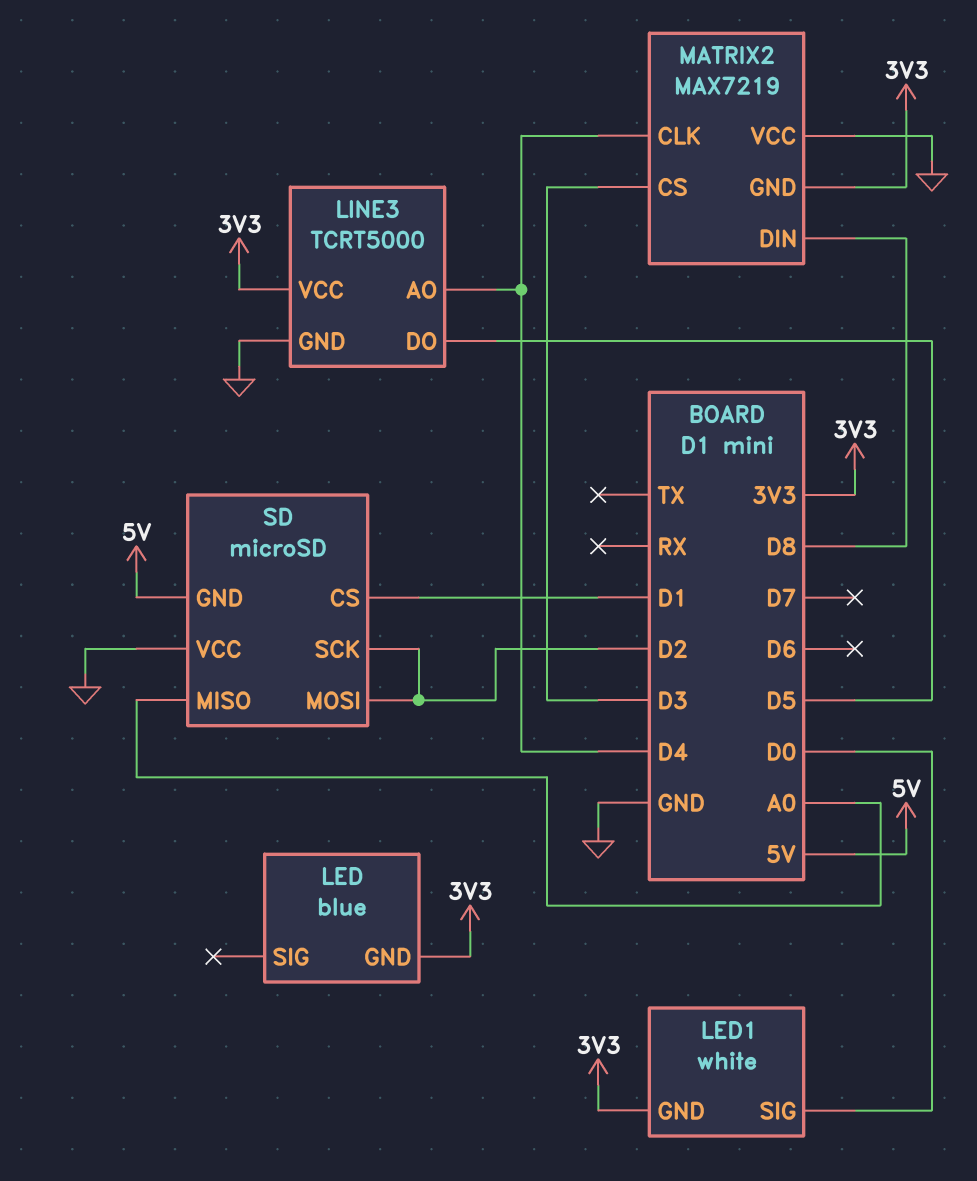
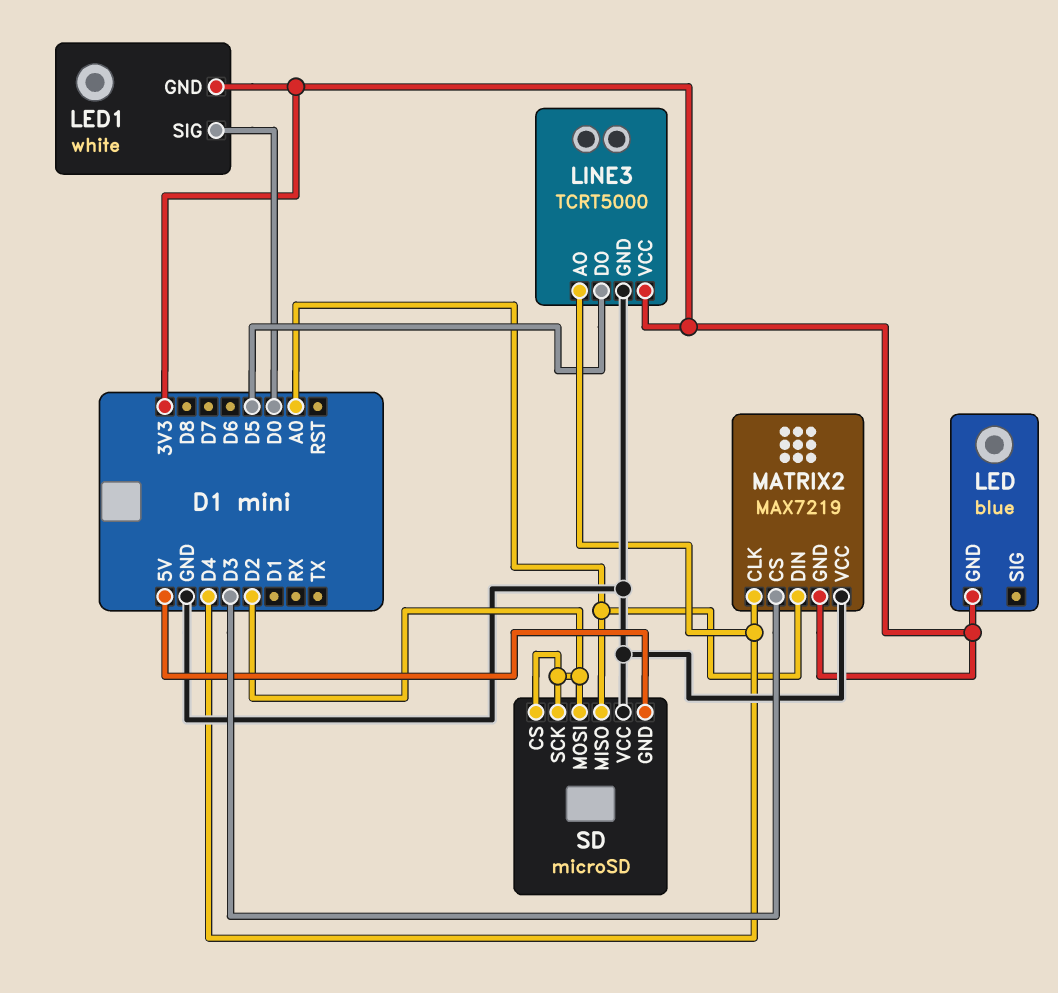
MATRIX2 pin DIN: D8 -> A0
SD pin CS: D1 -> D2

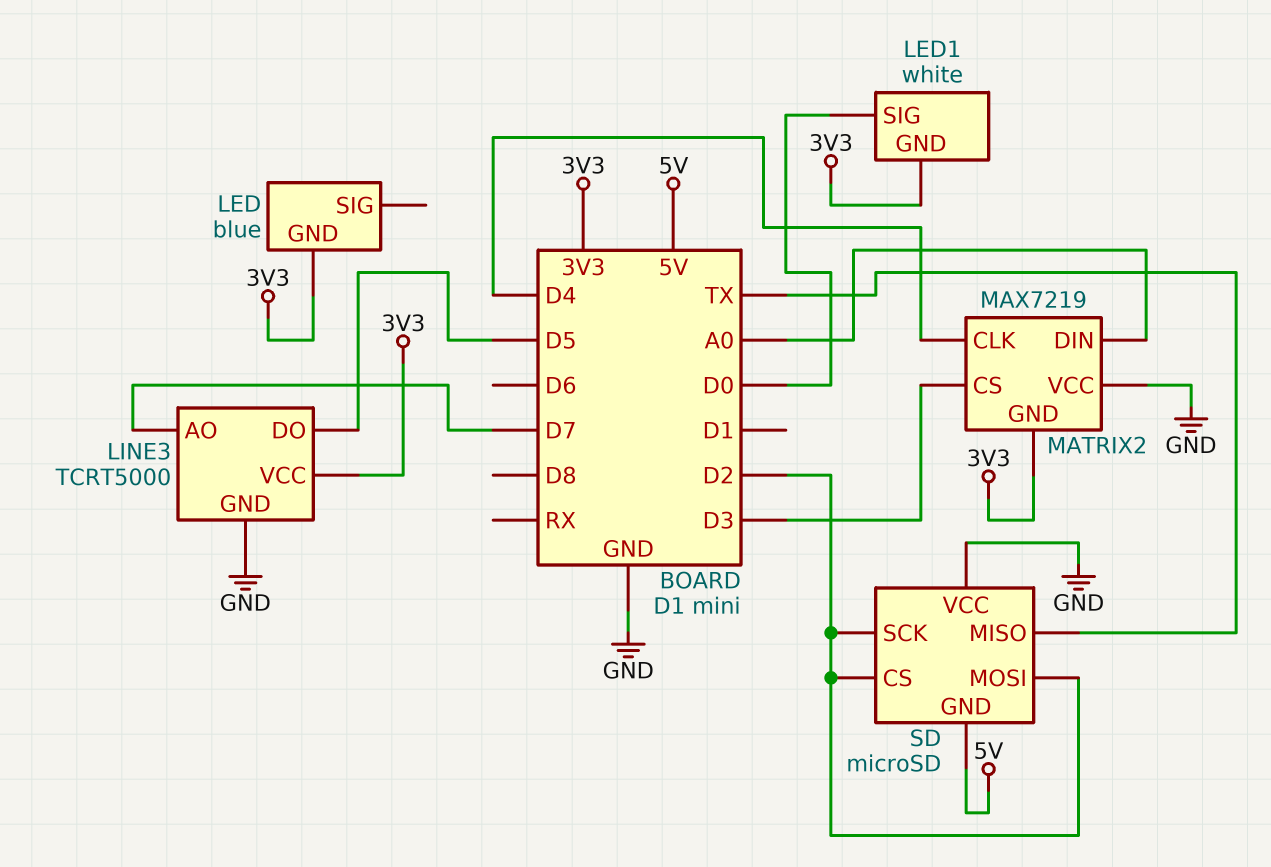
LINE3 pin AO: D4 -> D7
SD pin MISO: A0 -> TX

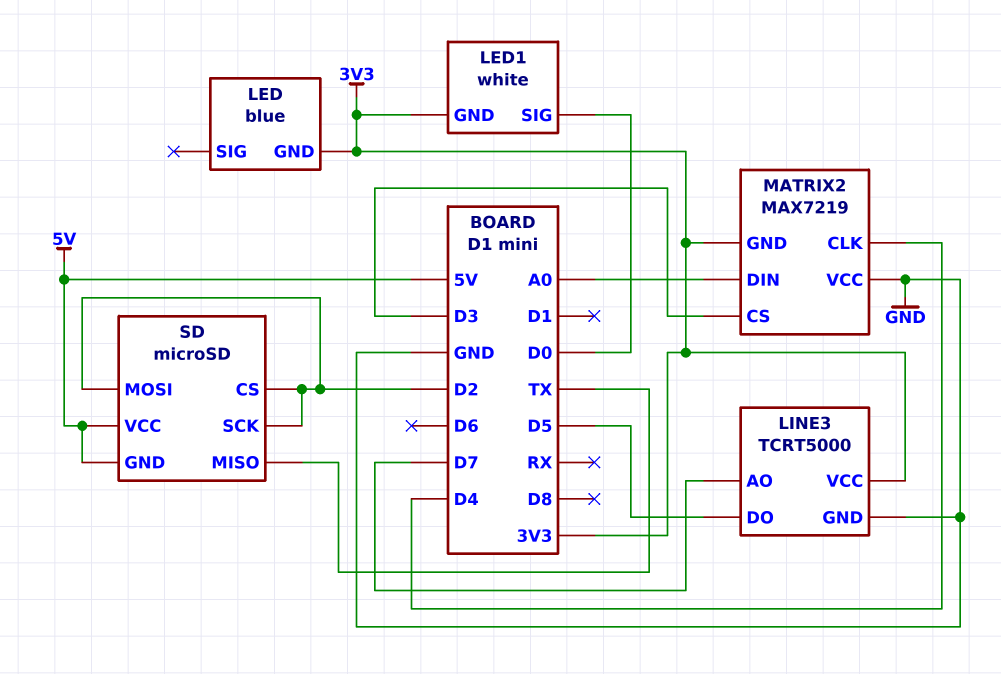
SD pin VCC: GND -> 5V

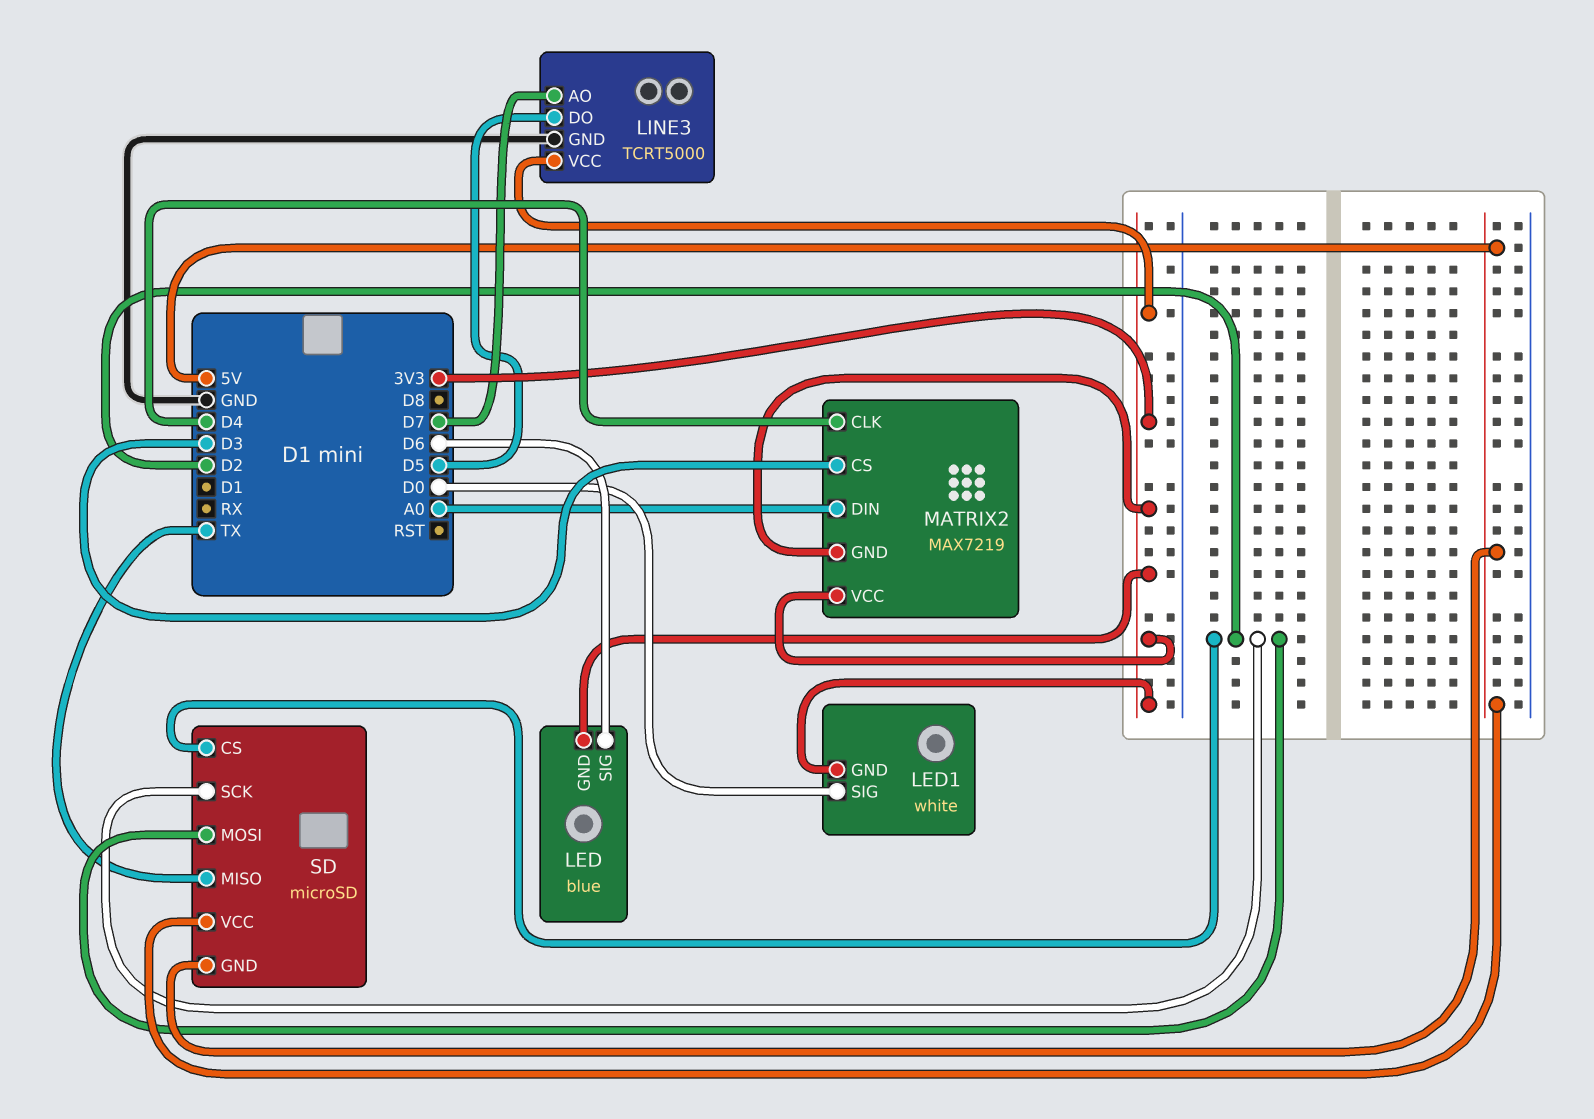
LED pin SIG: none -> D6
MATRIX2 pin VCC: GND -> 3V3

